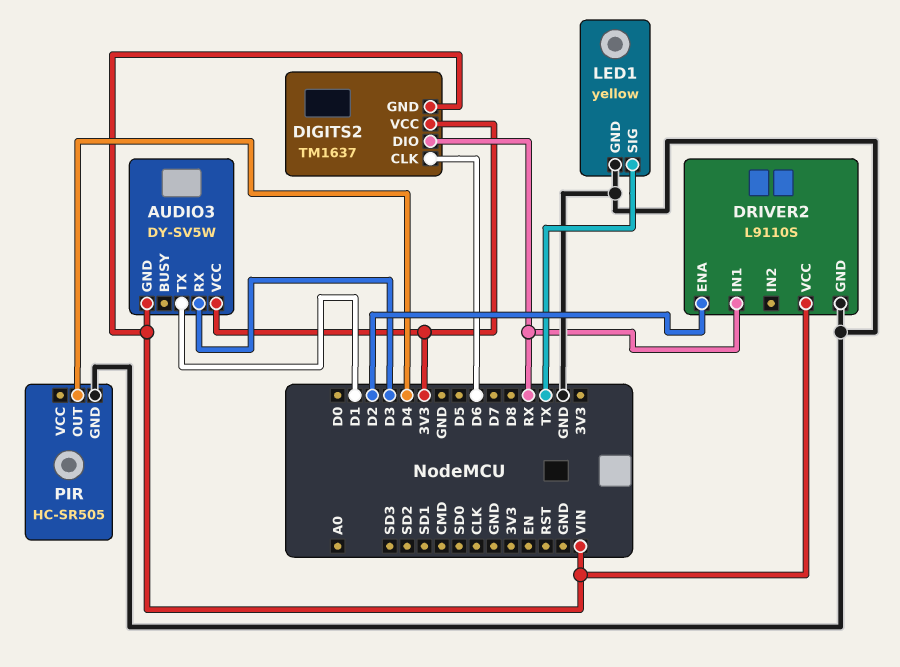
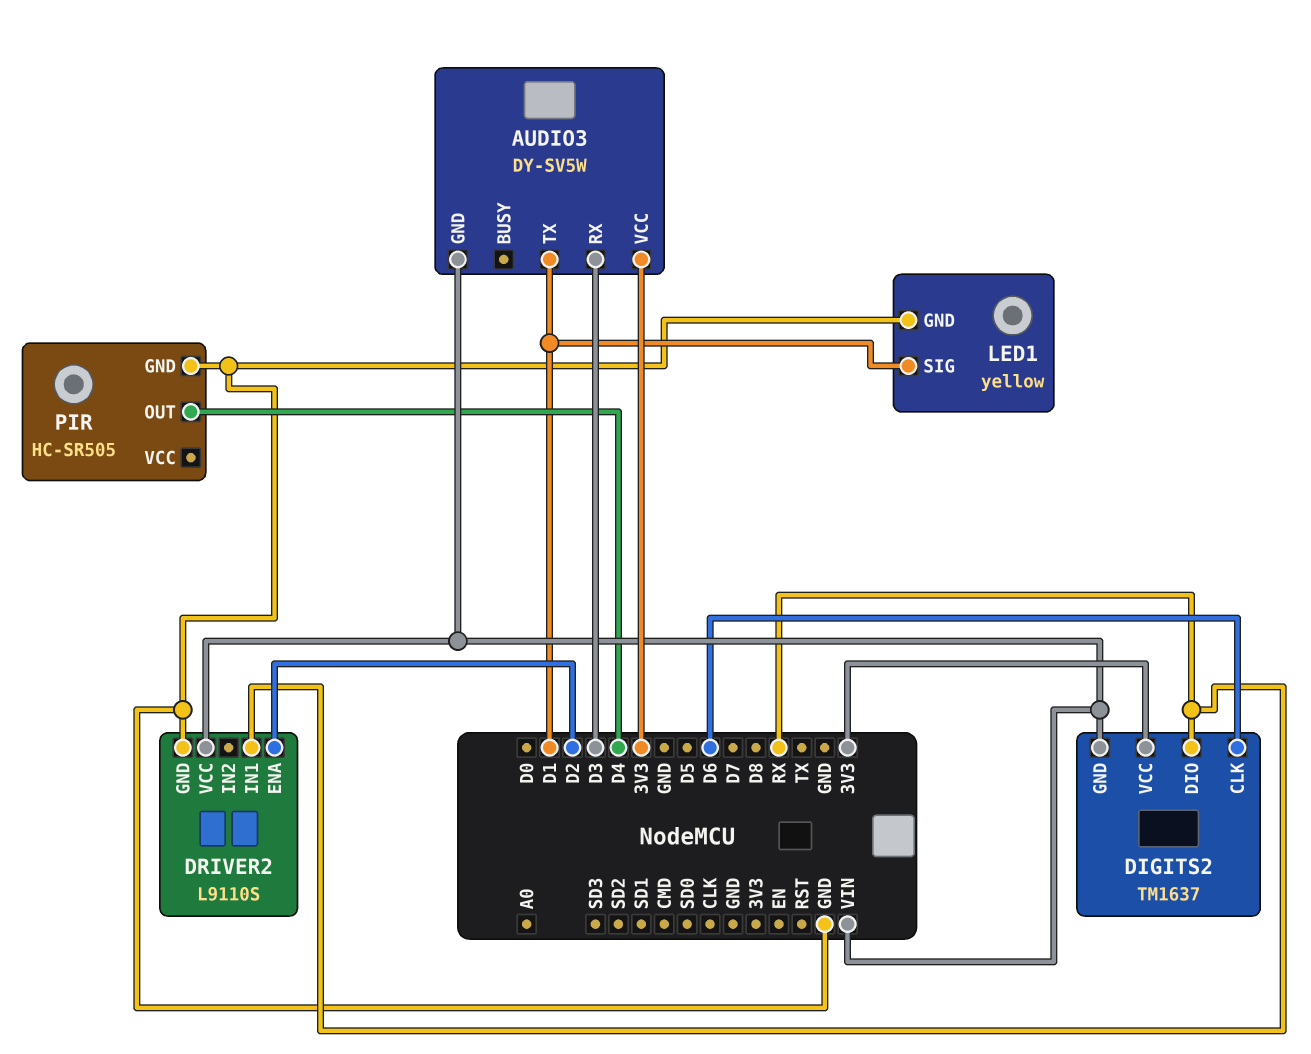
LED1 pin SIG: TX -> D1

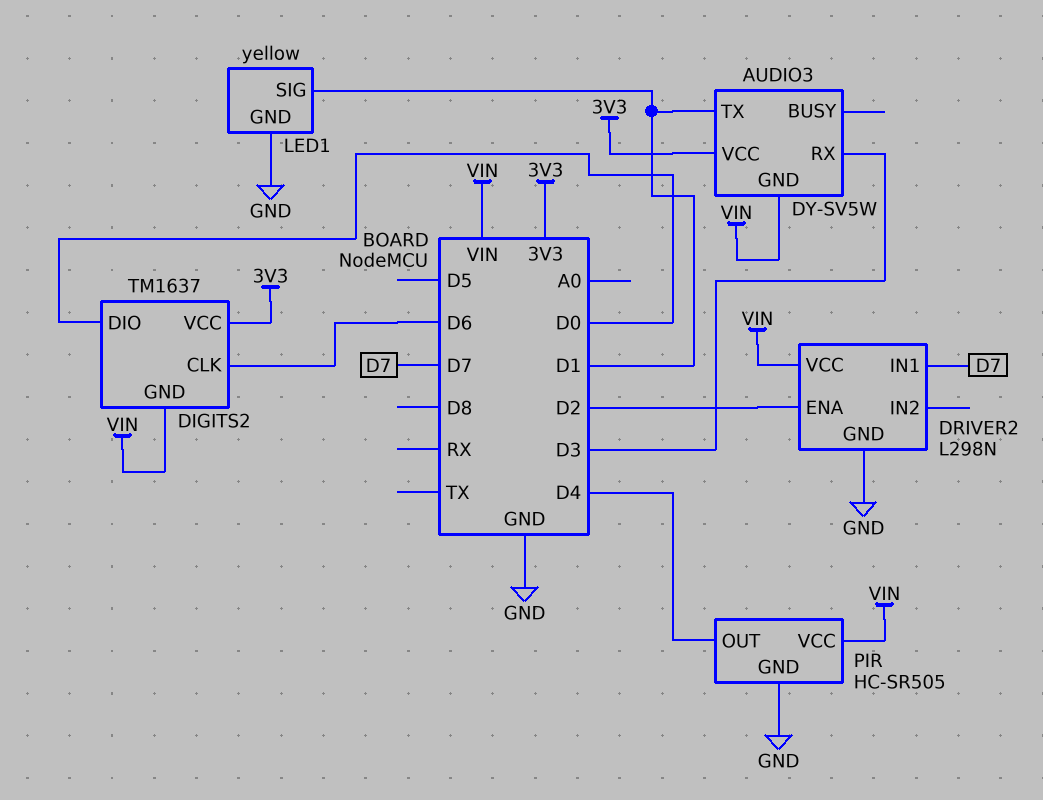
DIGITS2 pin DIO: RX -> D0
DRIVER2: L9110S -> L298N
DRIVER2 pin IN1: RX -> D7
PIR pin VCC: none -> VIN

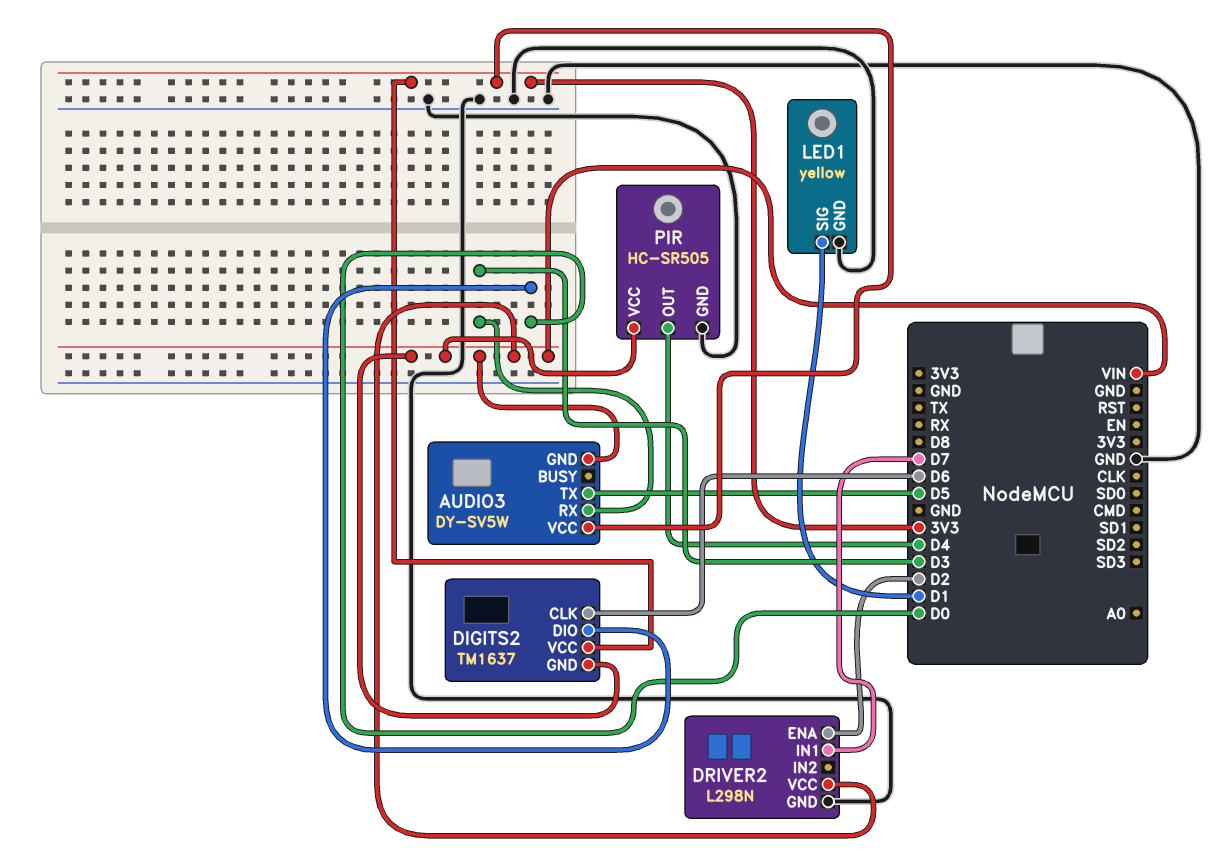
AUDIO3 pin TX: D1 -> D5

